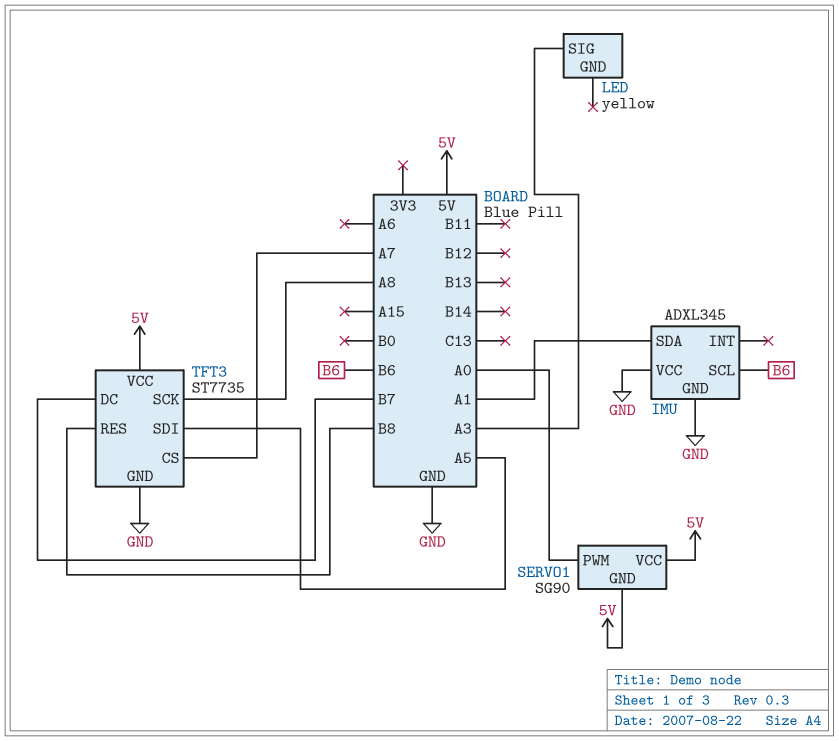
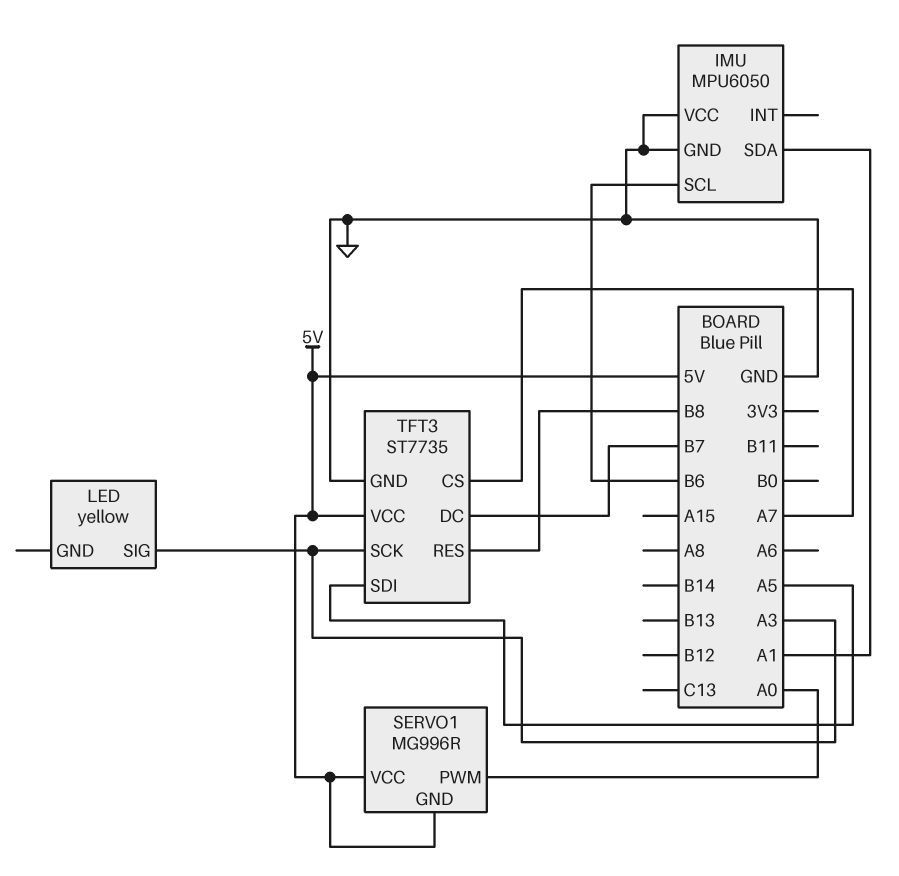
IMU: ADXL345 -> MPU6050
SERVO1: SG90 -> MG996R
TFT3 pin SCK: A8 -> A3

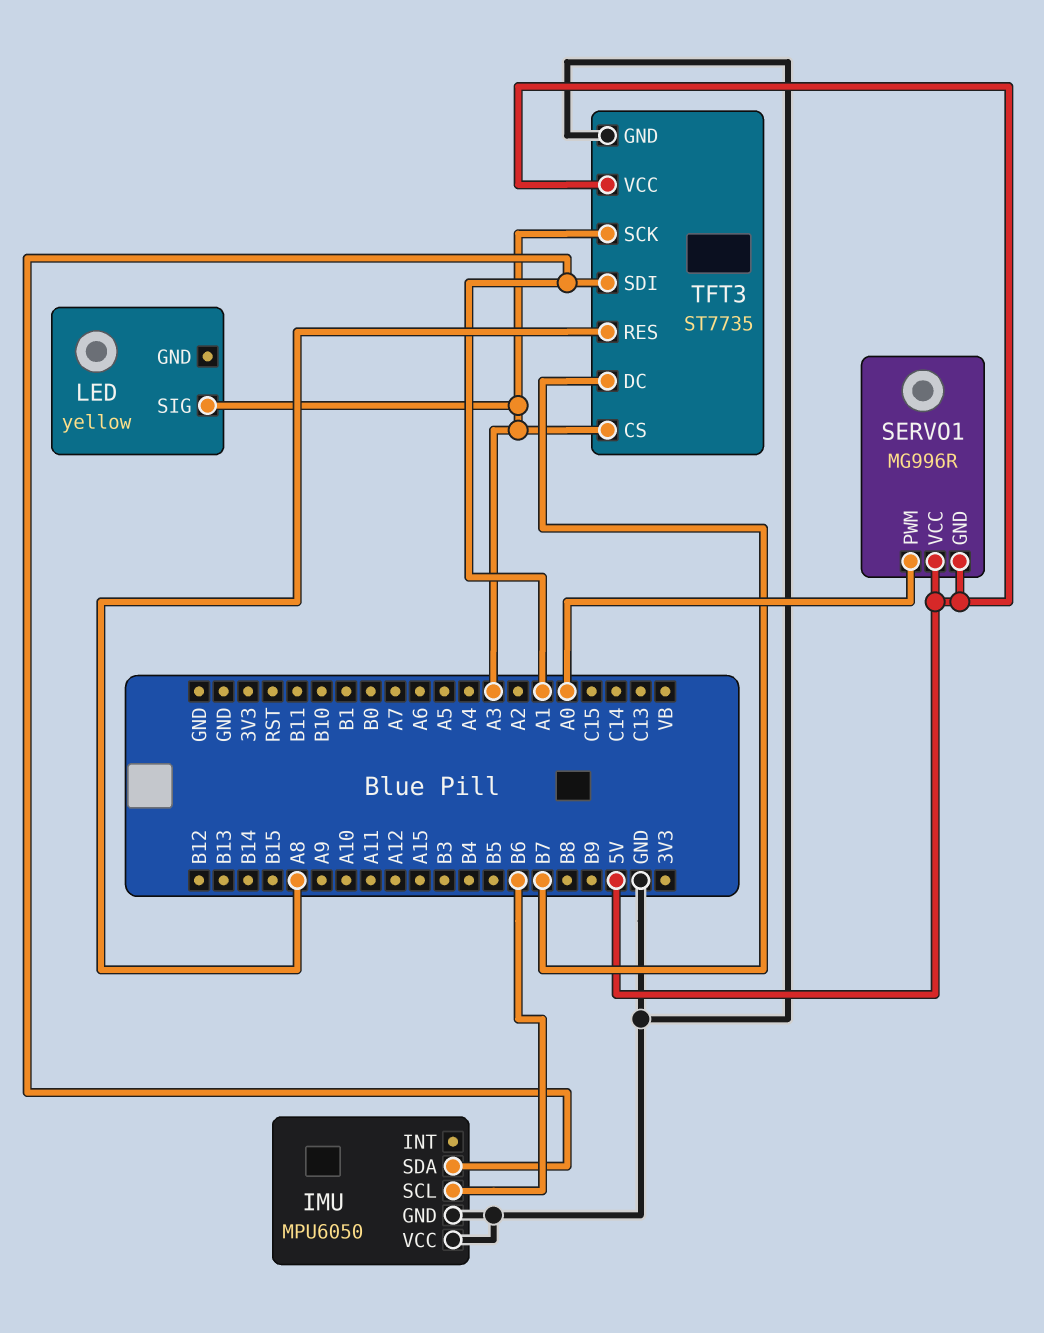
TFT3 pin CS: A7 -> A3
TFT3 pin RES: B8 -> A8
TFT3 pin SDI: A5 -> A1

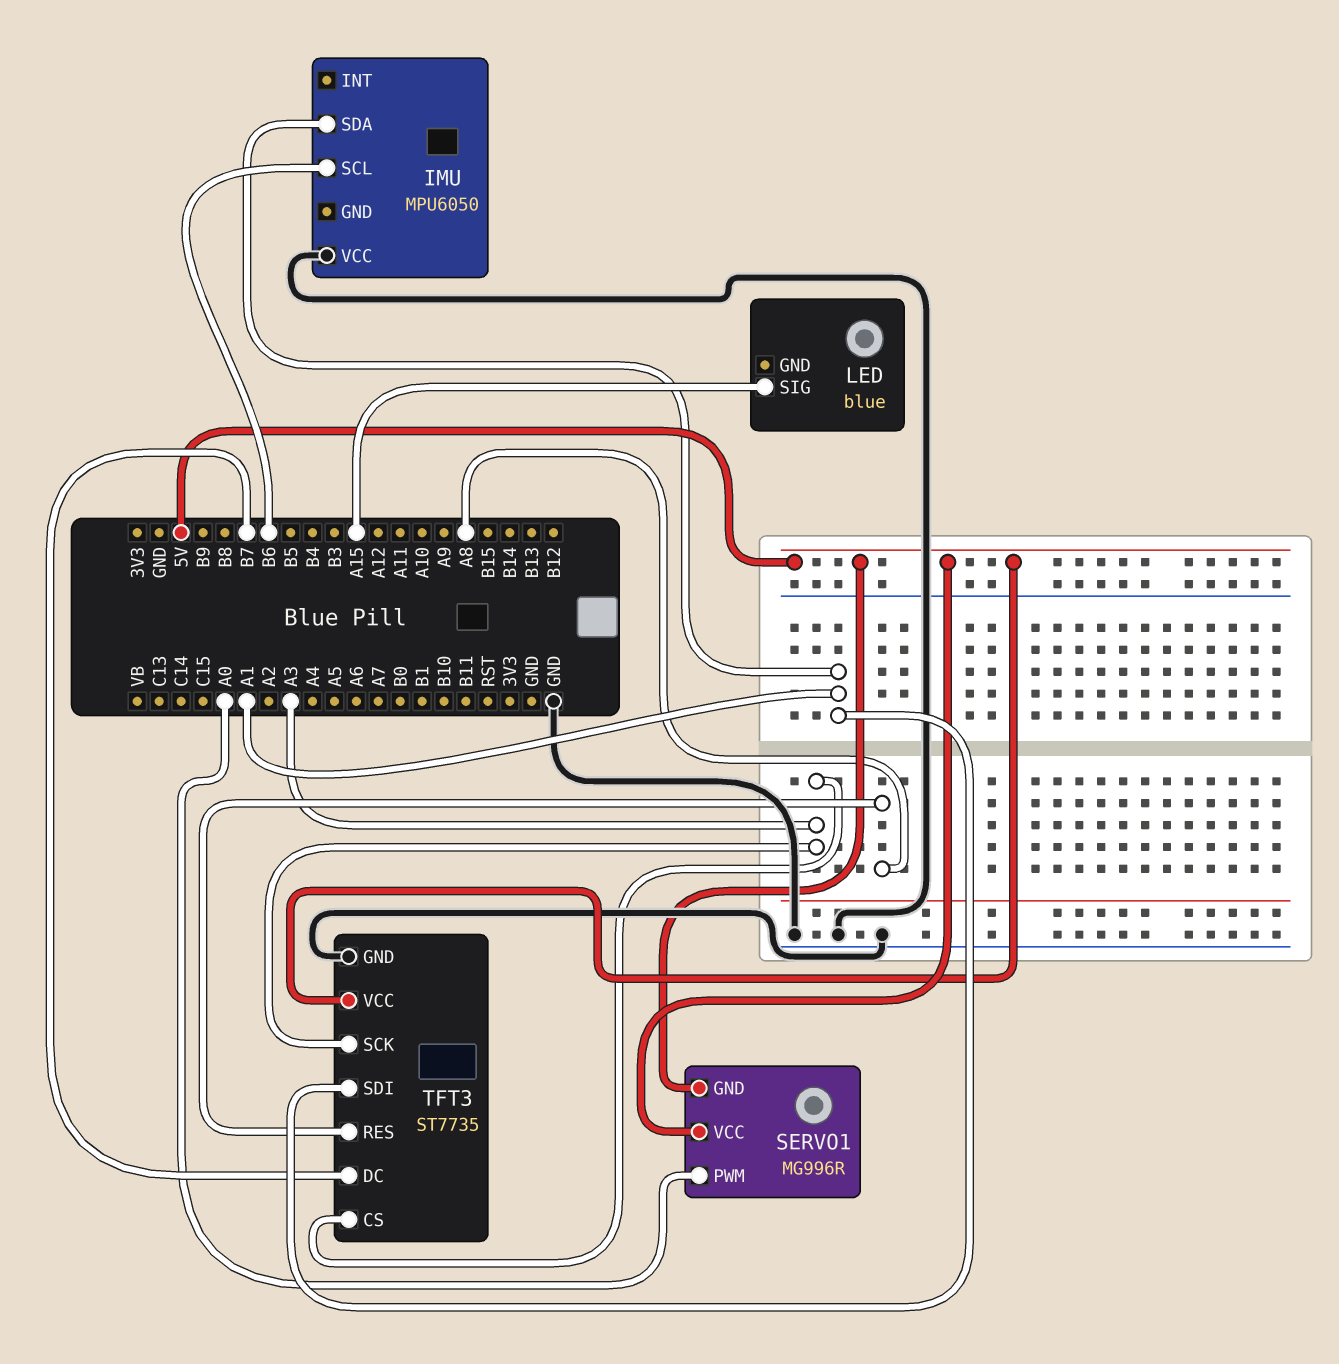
IMU pin GND: GND -> none
LED: yellow -> blue
LED pin SIG: A3 -> A15

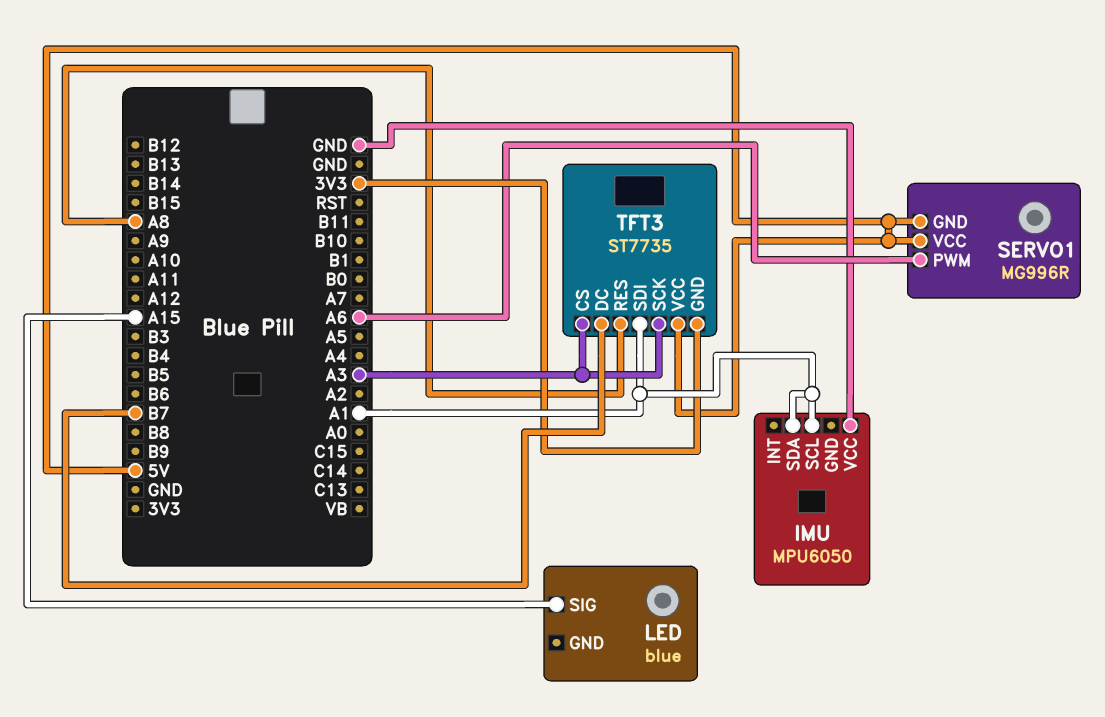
IMU pin SCL: B6 -> A1
SERVO1 pin PWM: A0 -> A6
TFT3 pin GND: GND -> 3V3

